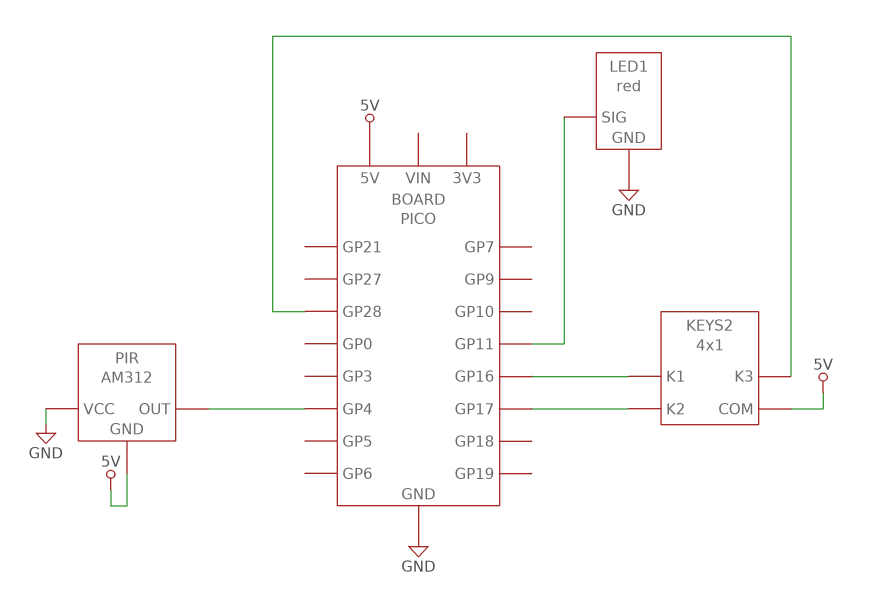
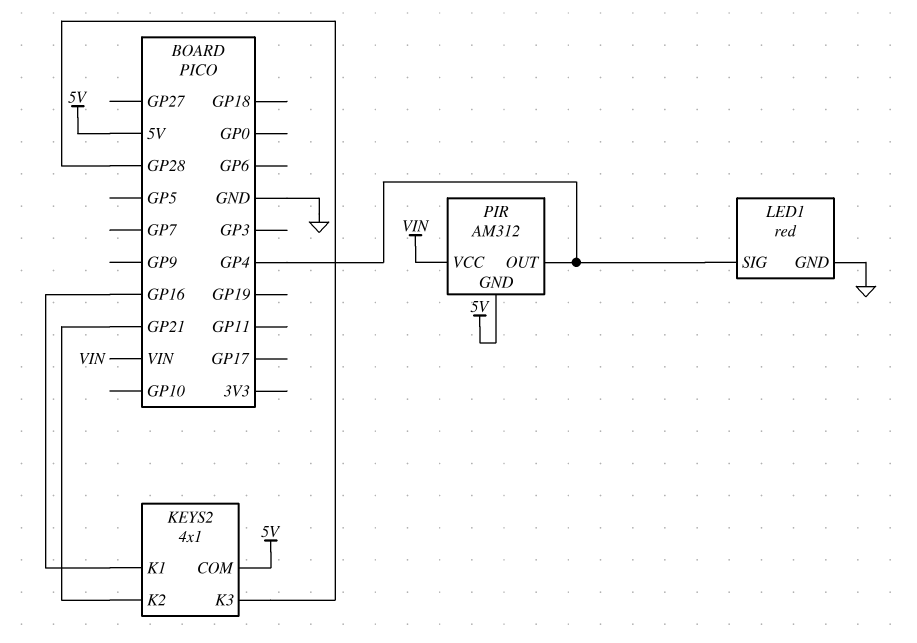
KEYS2 pin K2: GP17 -> GP21
LED1 pin SIG: GP11 -> GP4
PIR pin VCC: GND -> VIN

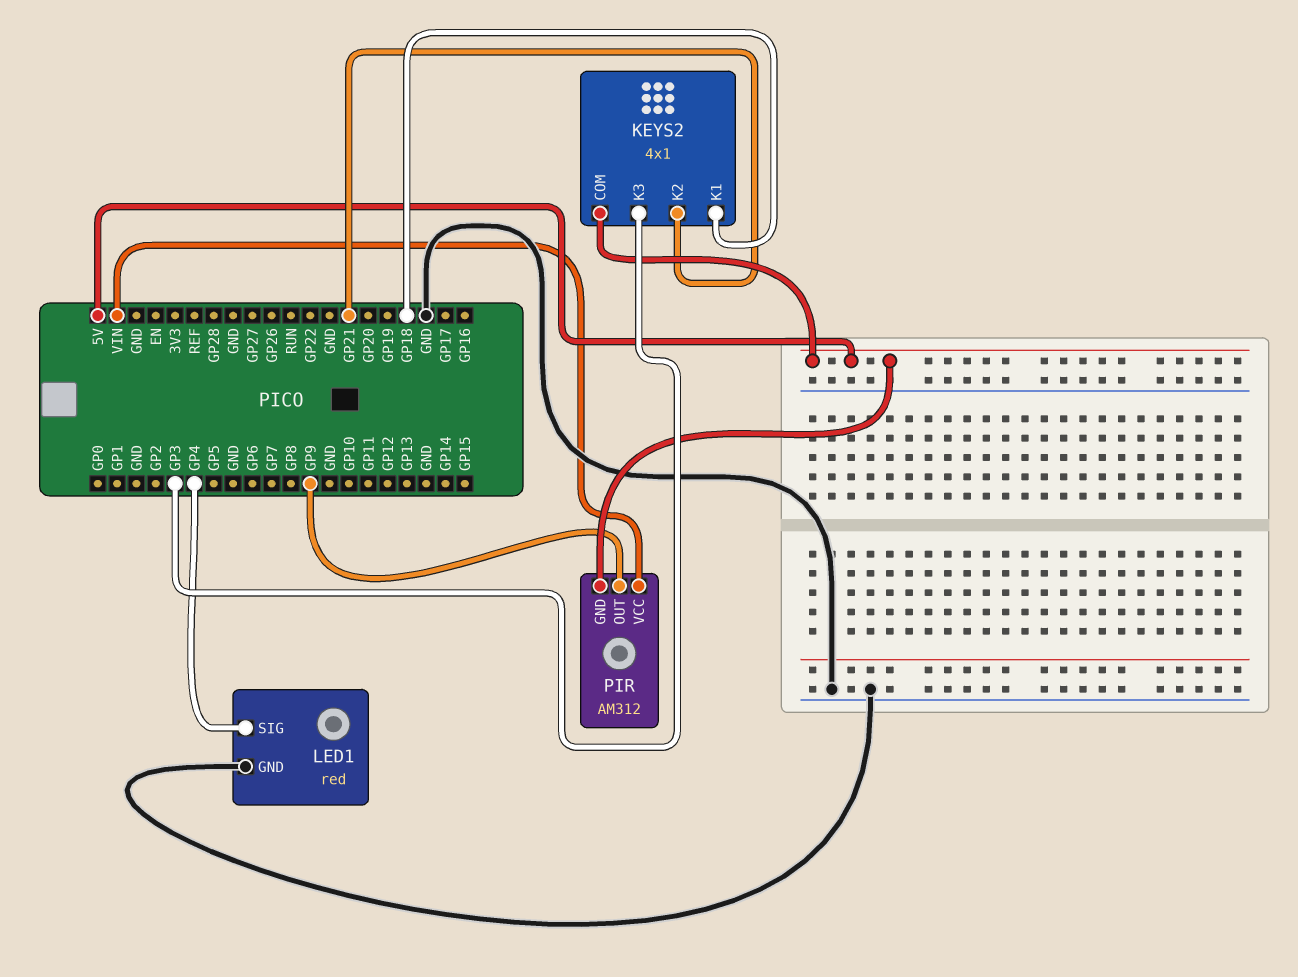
KEYS2 pin K1: GP16 -> GP18
KEYS2 pin K3: GP28 -> GP3
PIR pin OUT: GP4 -> GP9

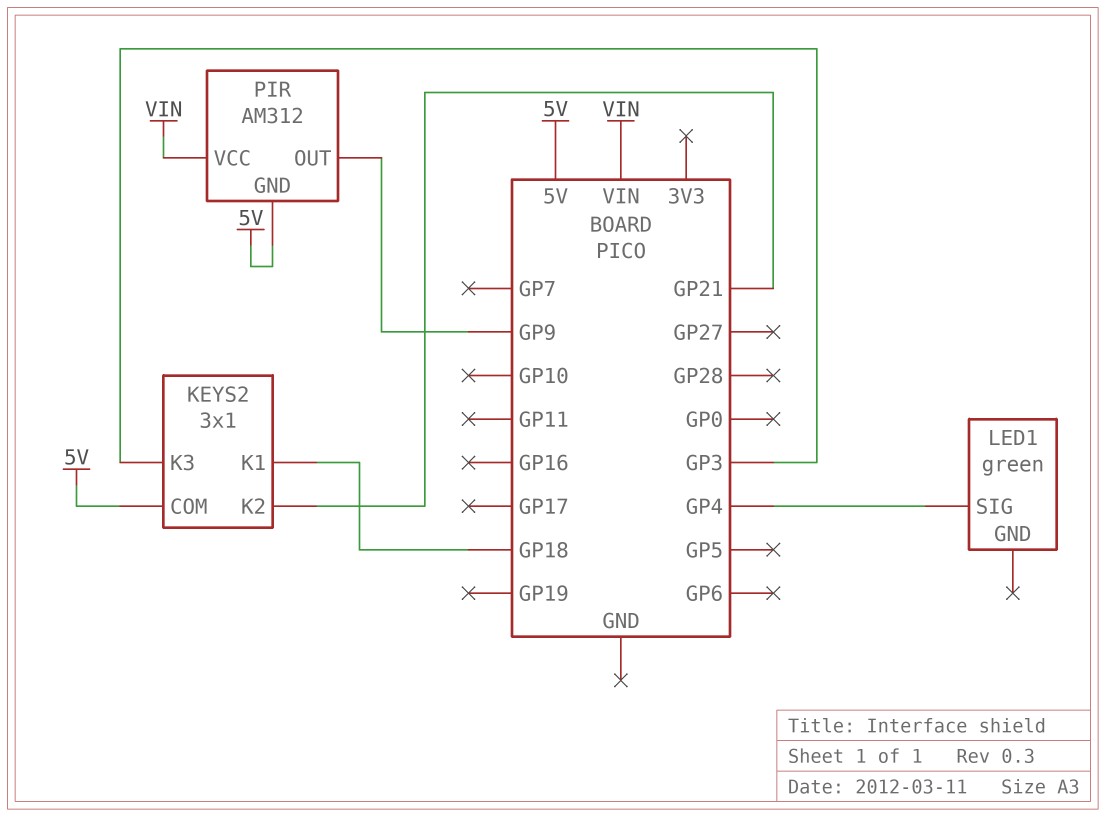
KEYS2: 4x1 -> 3x1
LED1: red -> green
LED1 pin GND: GND -> none

